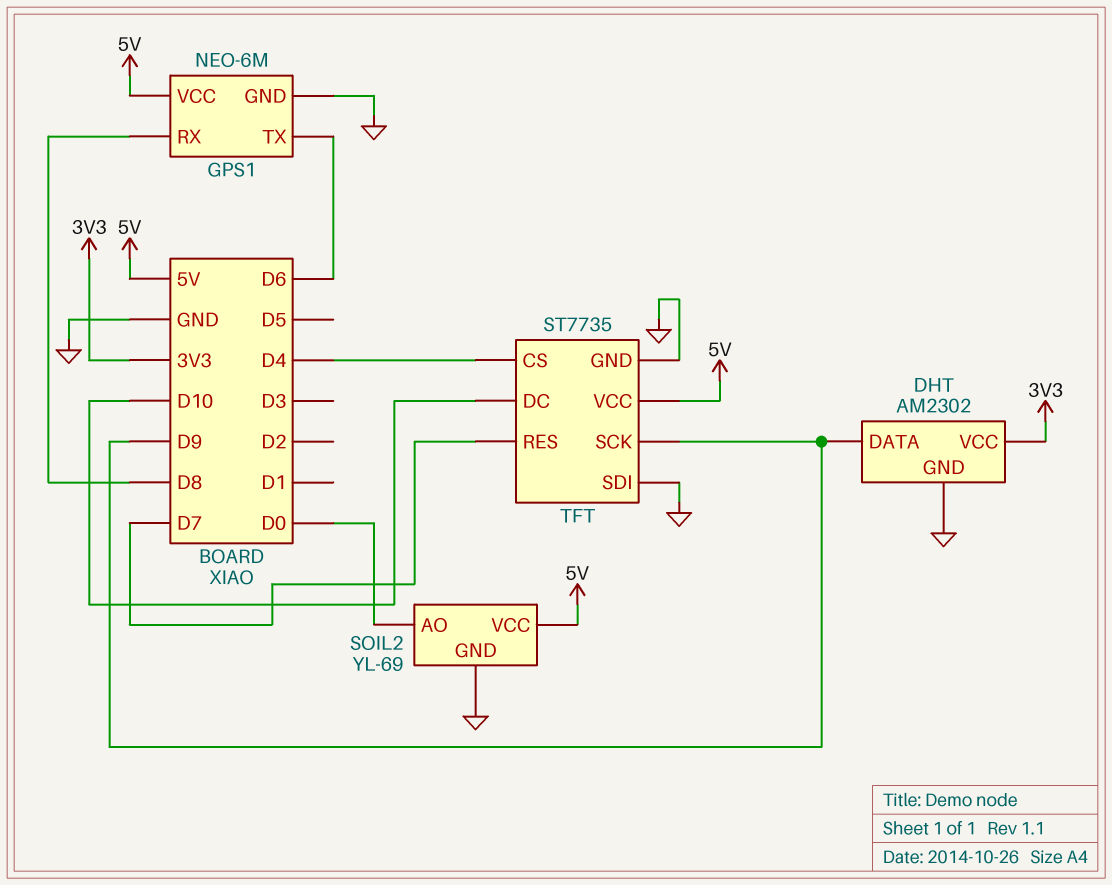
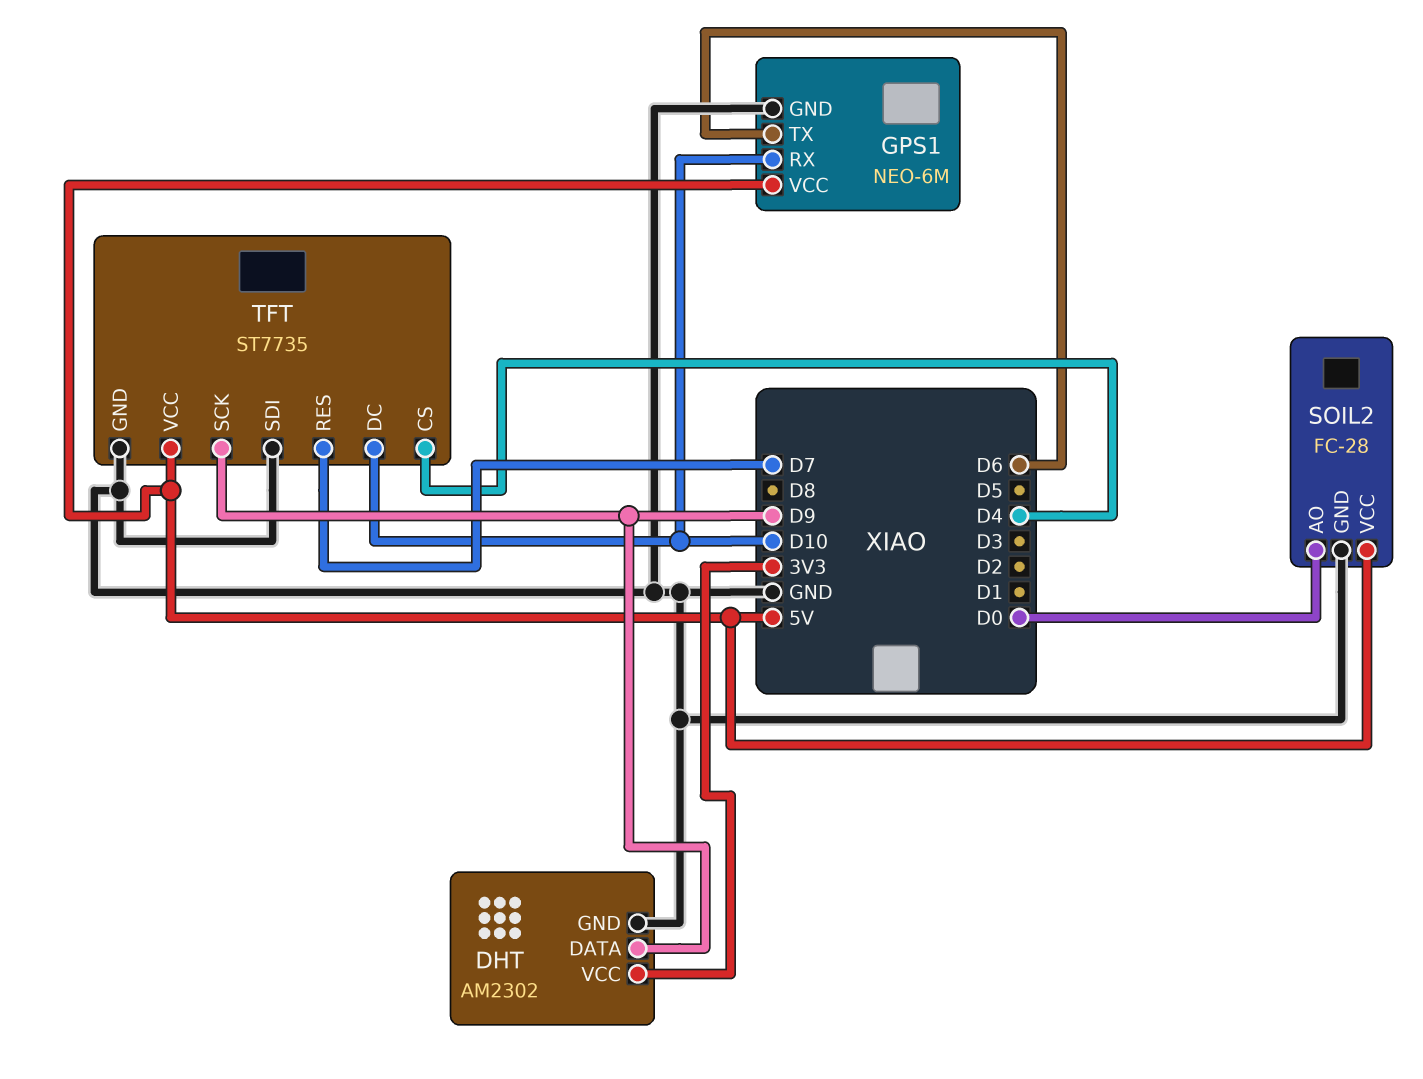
GPS1 pin RX: D8 -> D10
SOIL2: YL-69 -> FC-28

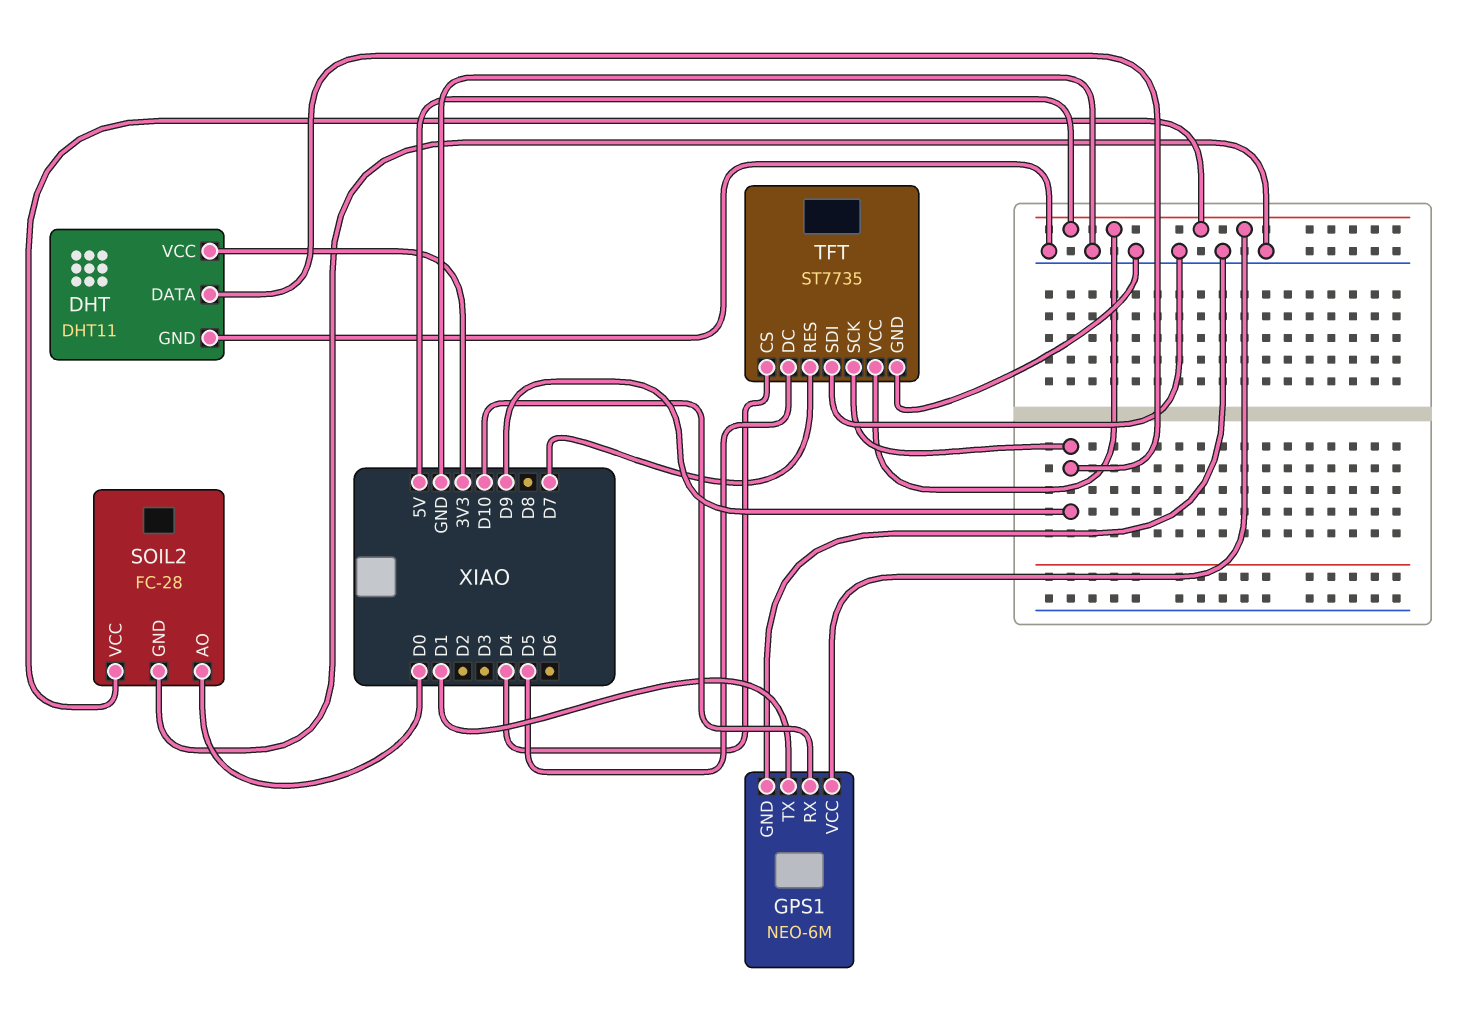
DHT: AM2302 -> DHT11
GPS1 pin TX: D6 -> D1
TFT pin DC: D10 -> D5

